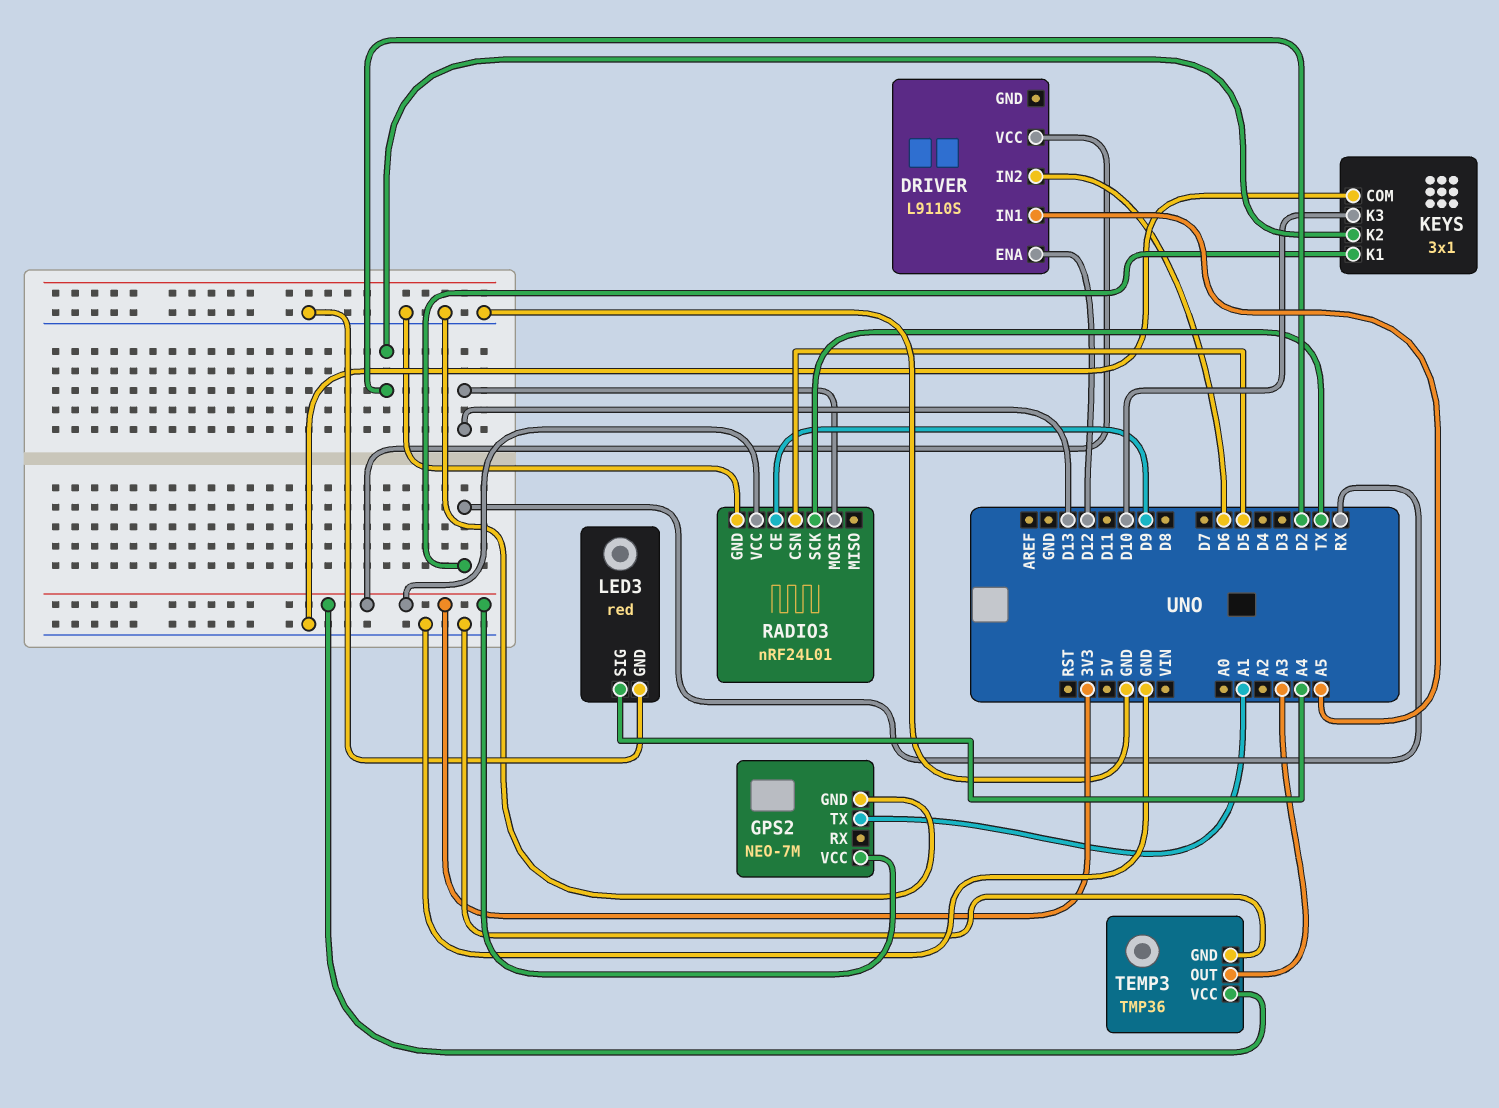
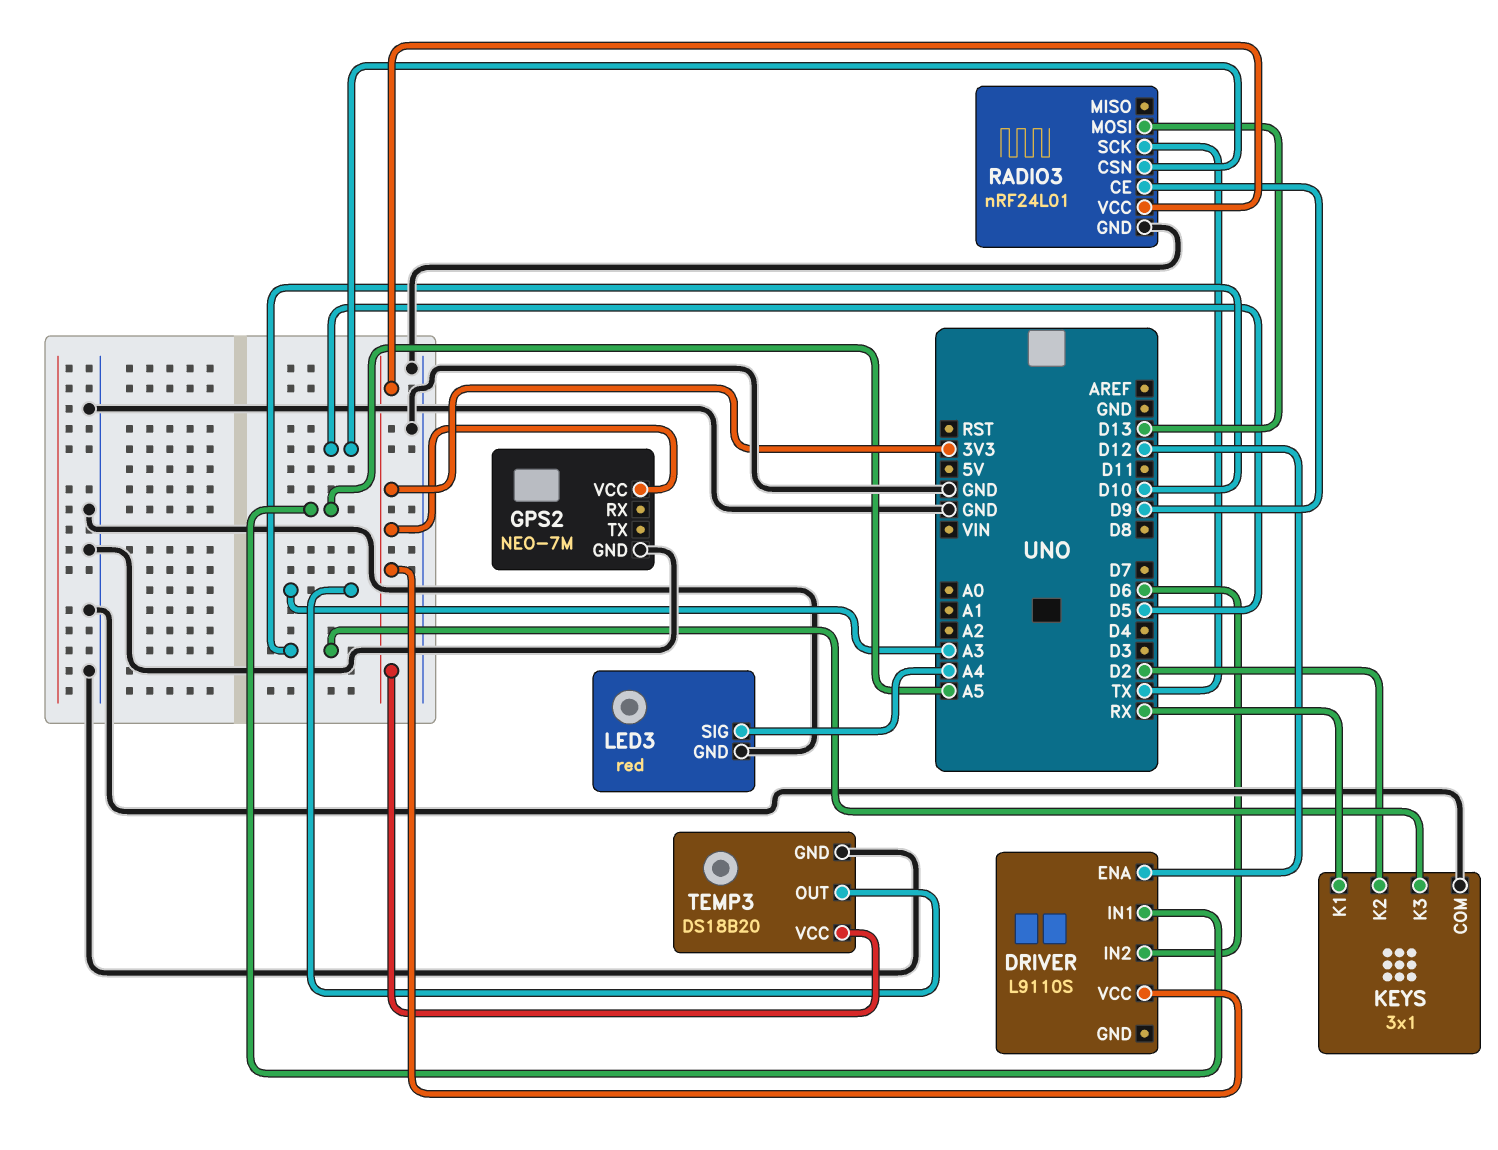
GPS2 pin TX: A1 -> none
TEMP3: TMP36 -> DS18B20

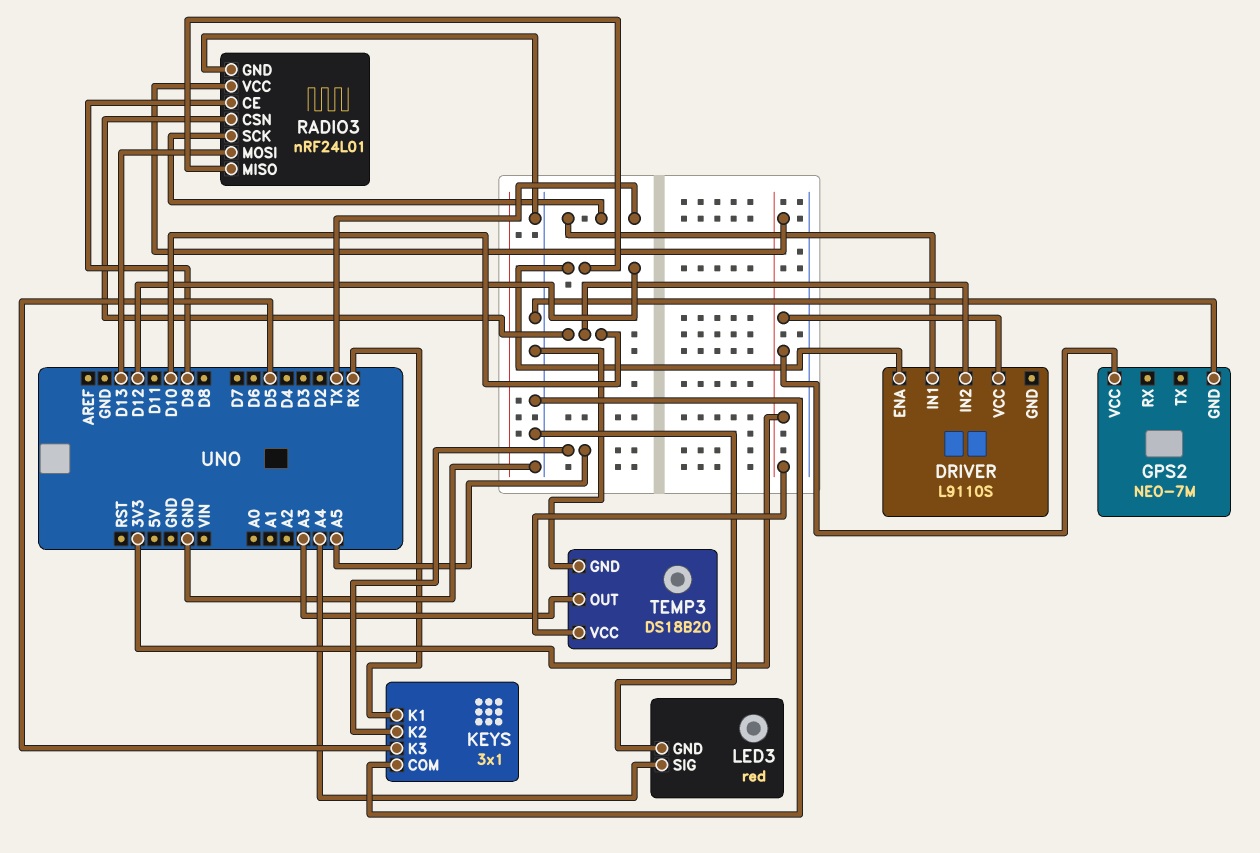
DRIVER pin IN1: A5 -> TX
DRIVER pin IN2: D6 -> D10
KEYS pin K2: D2 -> A5
KEYS pin K3: D10 -> D5
RADIO3 pin CSN: D5 -> D10
RADIO3 pin MISO: none -> D12

